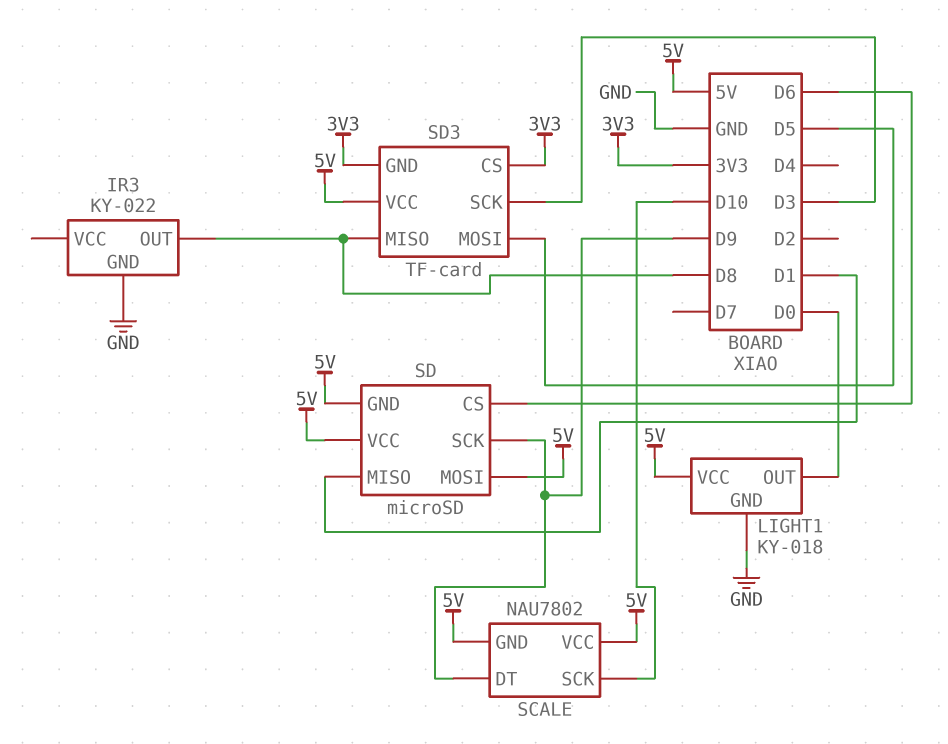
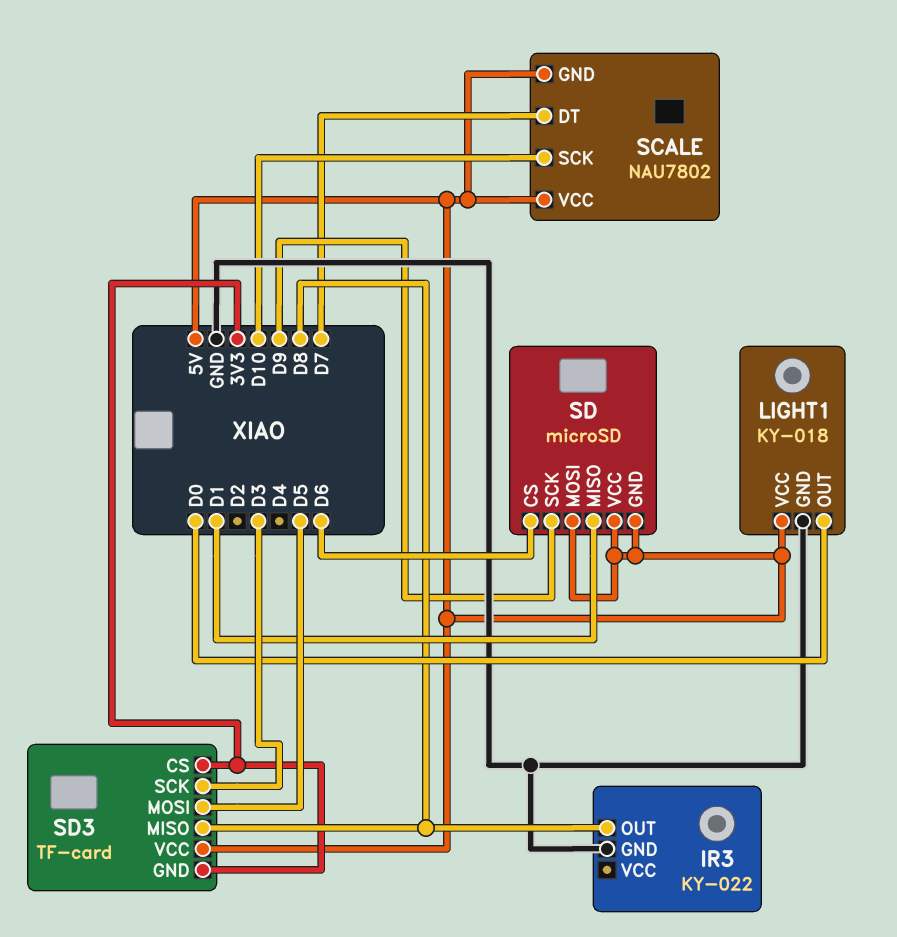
SCALE pin DT: D9 -> D7

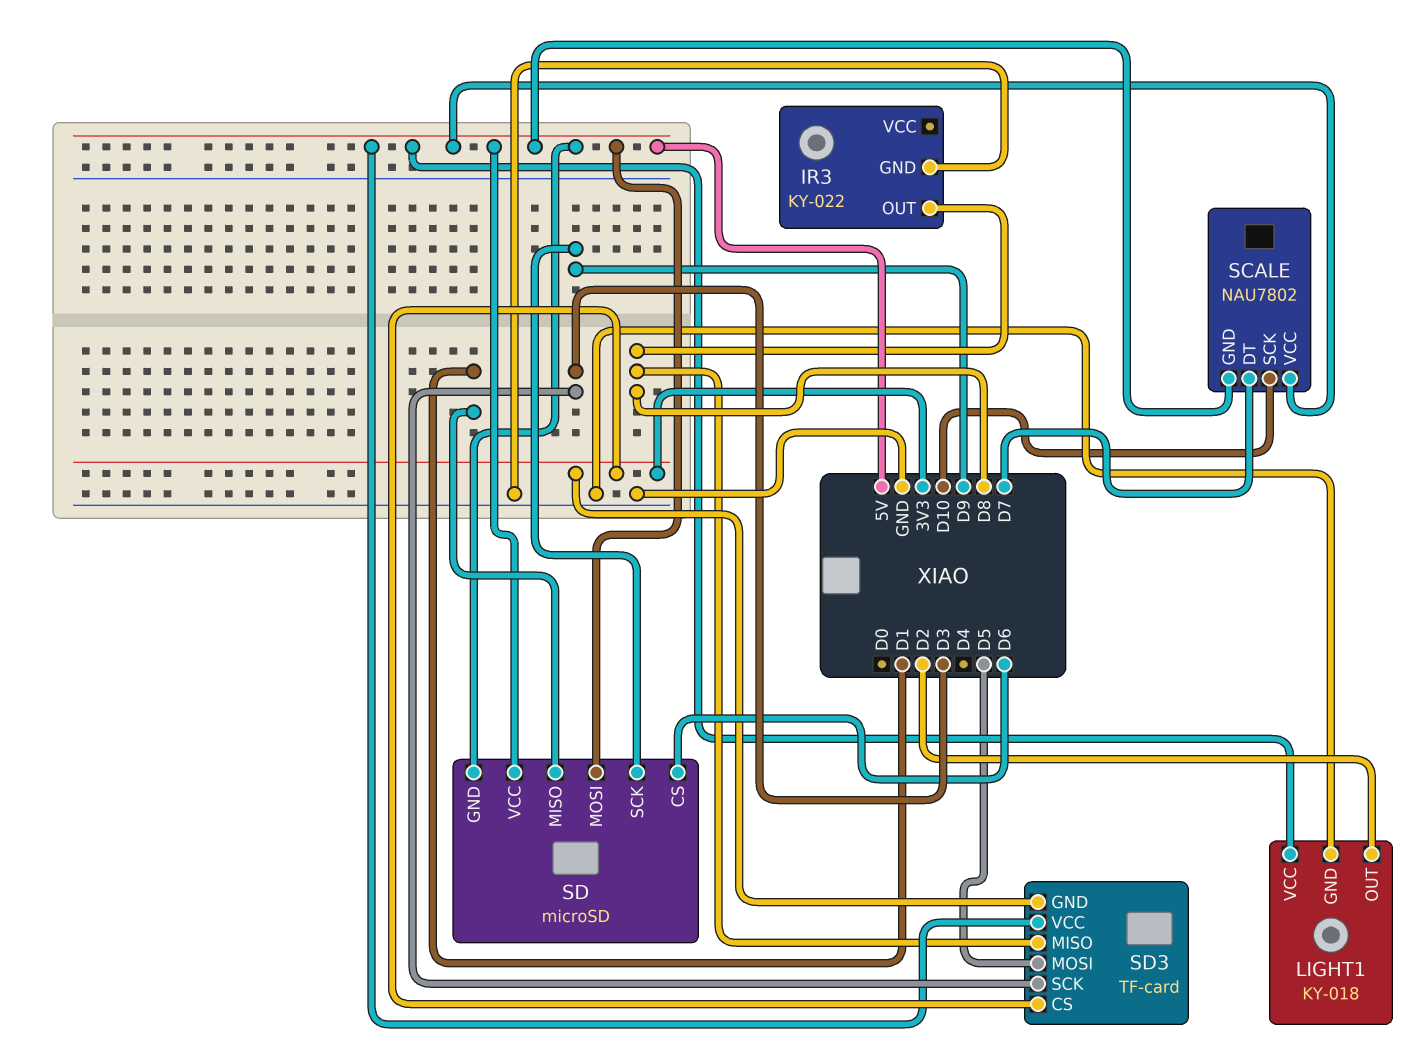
LIGHT1 pin OUT: D0 -> D2

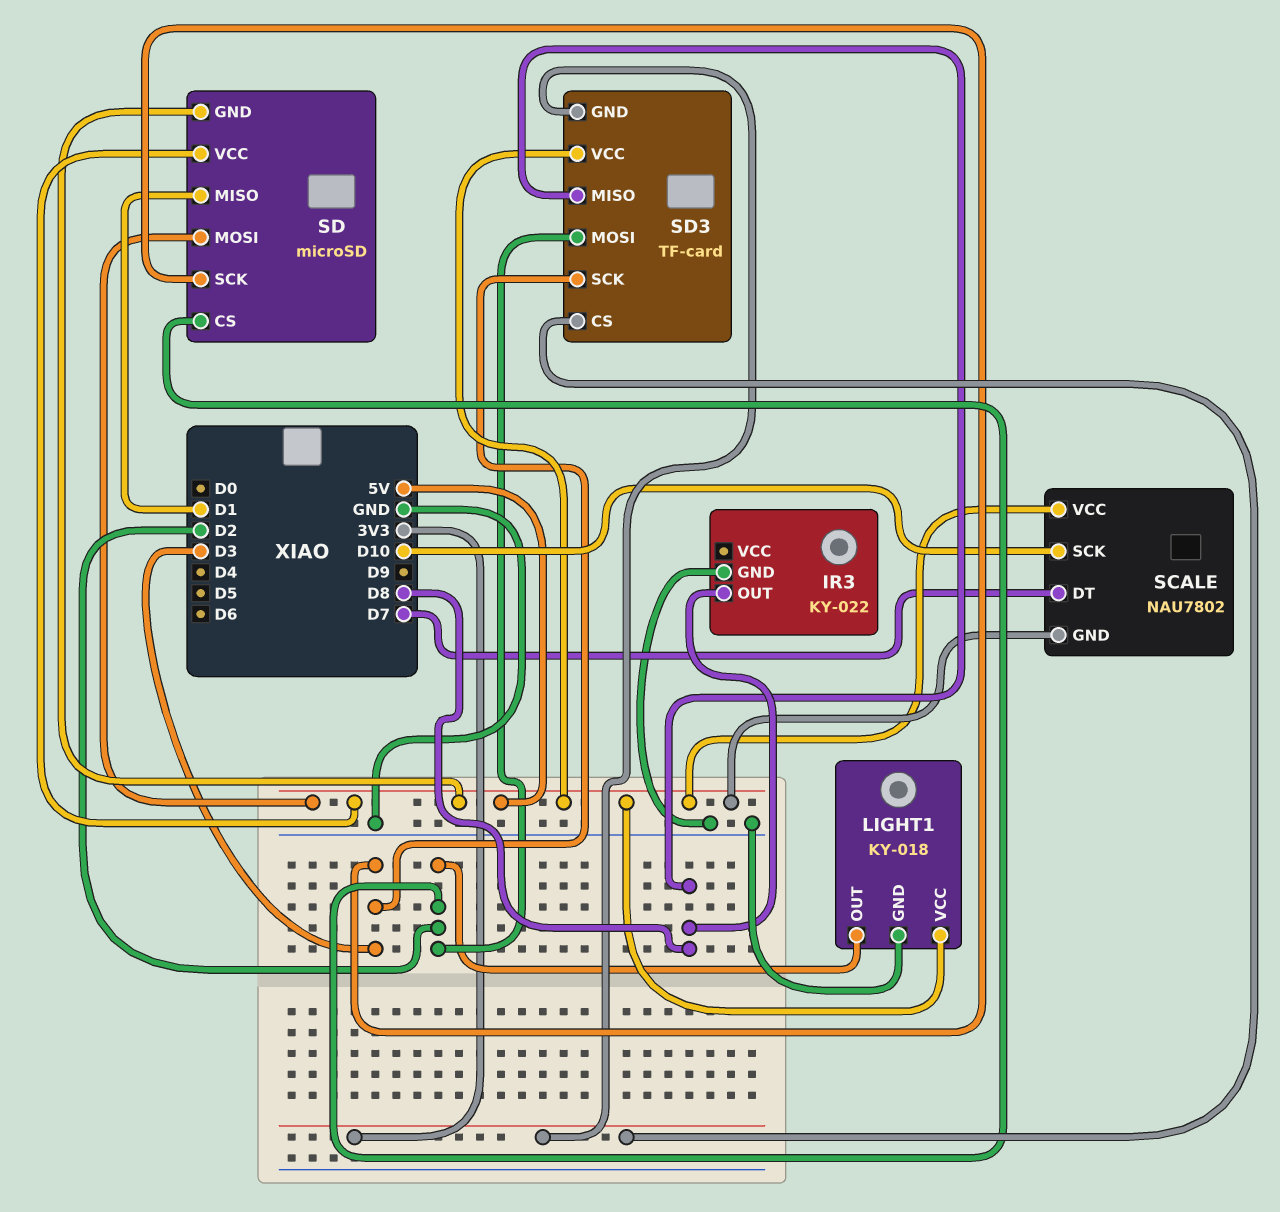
SD pin CS: D6 -> D2
SD pin SCK: D9 -> D3
SD3 pin MOSI: D5 -> D2

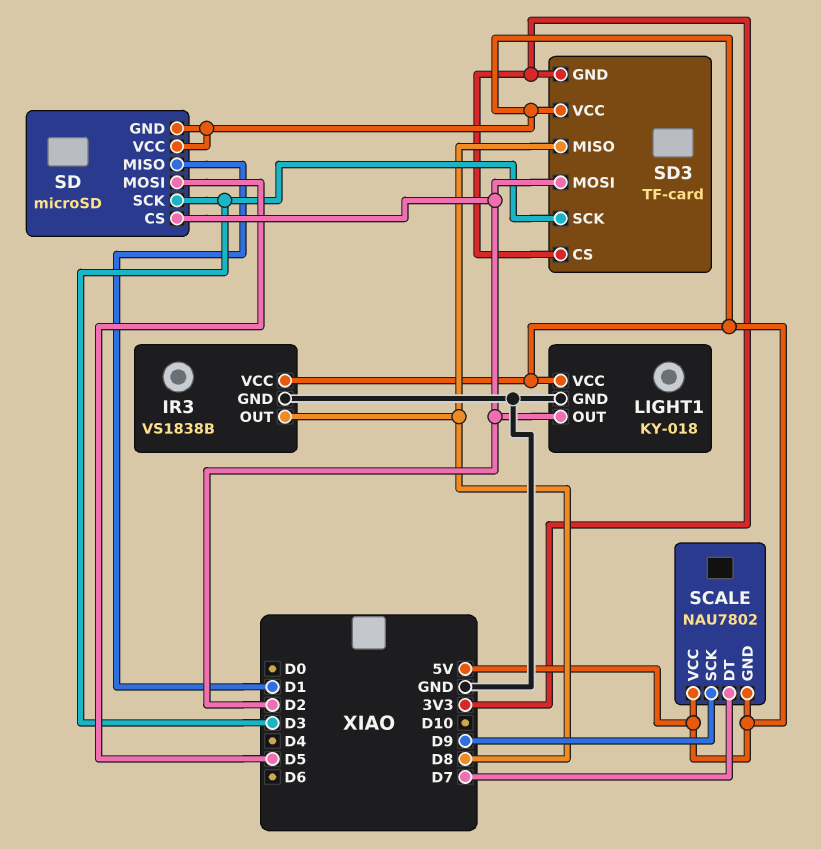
IR3: KY-022 -> VS1838B
IR3 pin VCC: none -> 5V
SCALE pin SCK: D10 -> D9
SD pin MOSI: 5V -> D5

